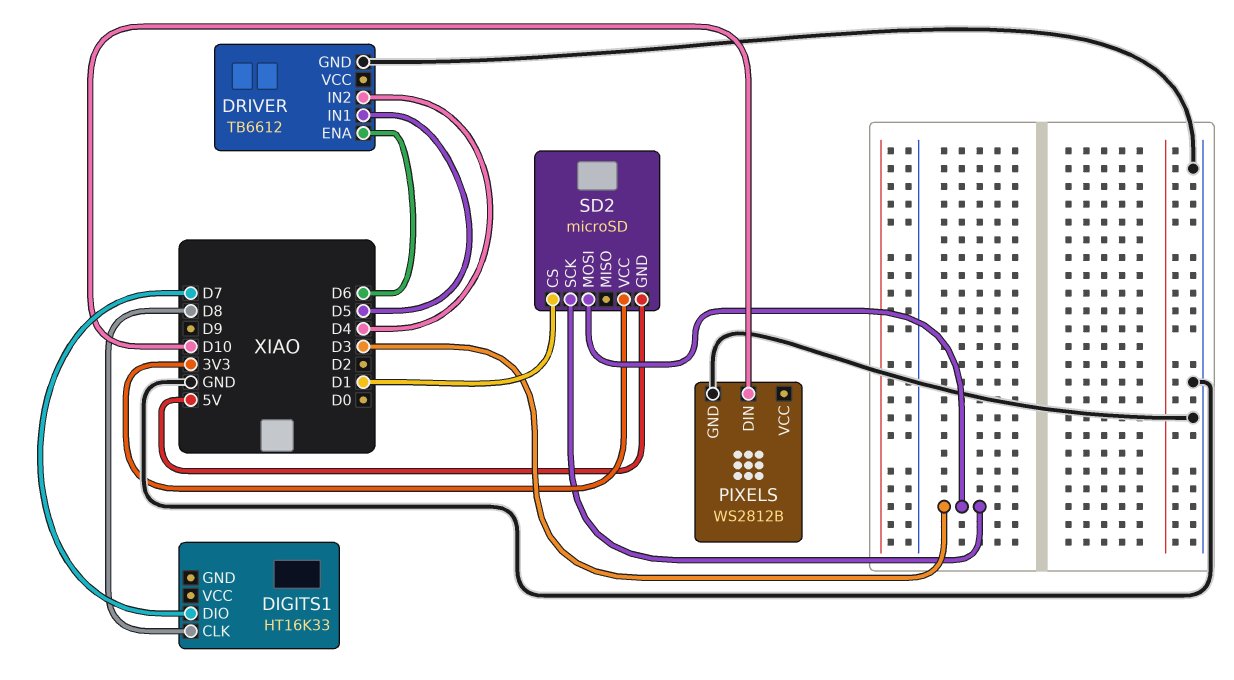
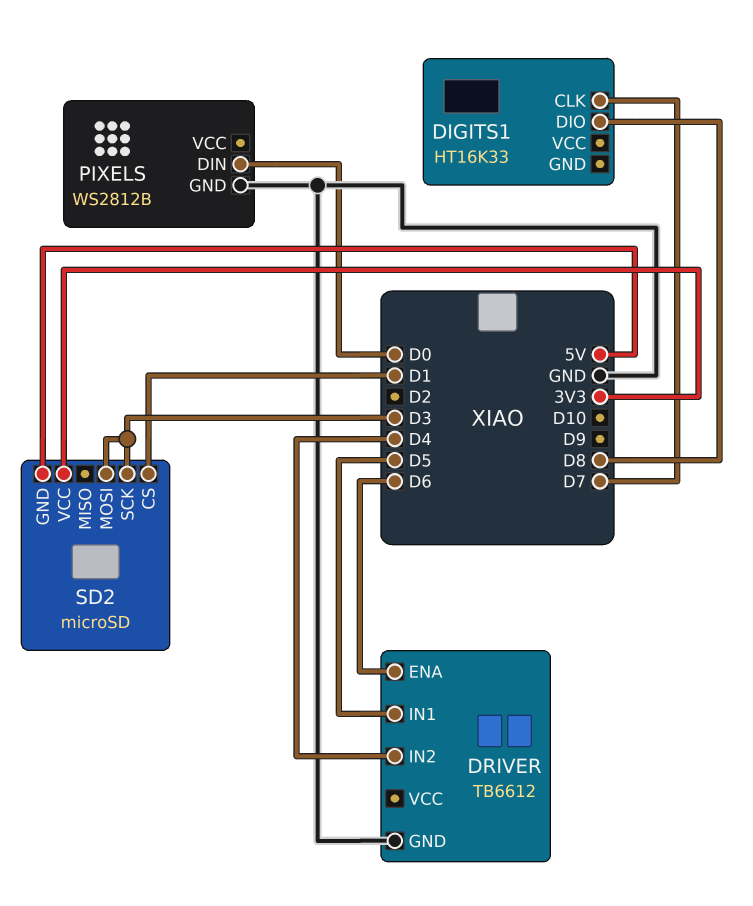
DIGITS1 pin CLK: D8 -> D7
DIGITS1 pin DIO: D7 -> D8
PIXELS pin DIN: D10 -> D0

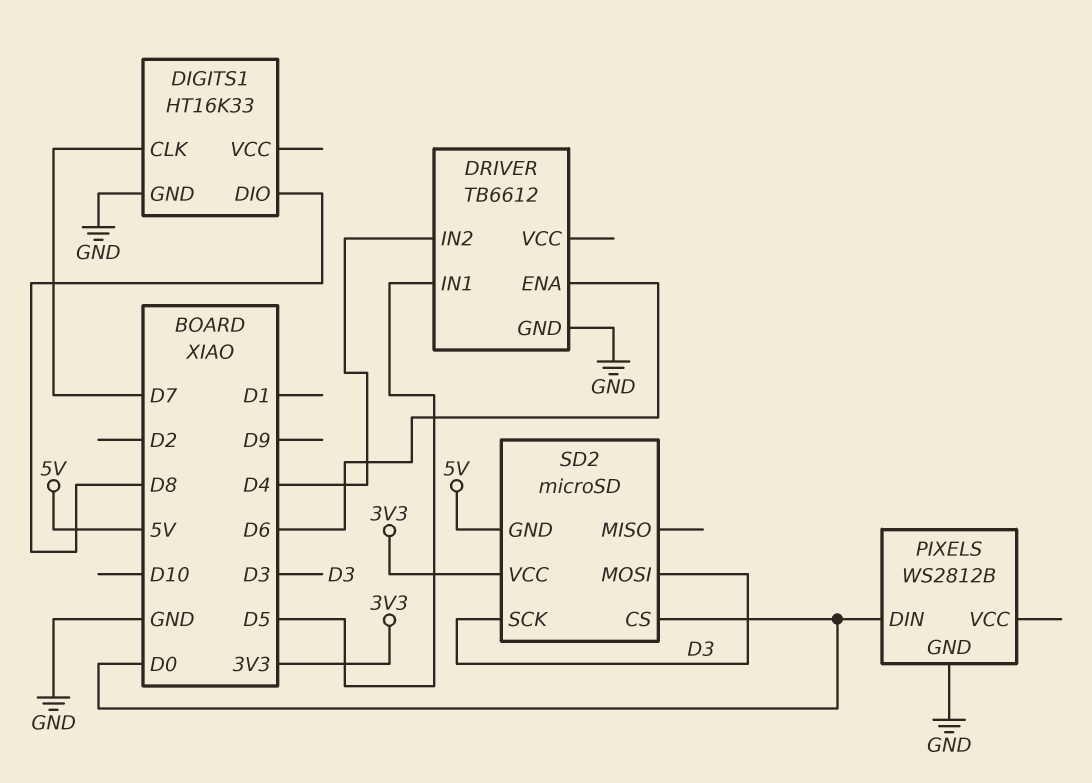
DIGITS1 pin GND: none -> GND
SD2 pin CS: D1 -> D0

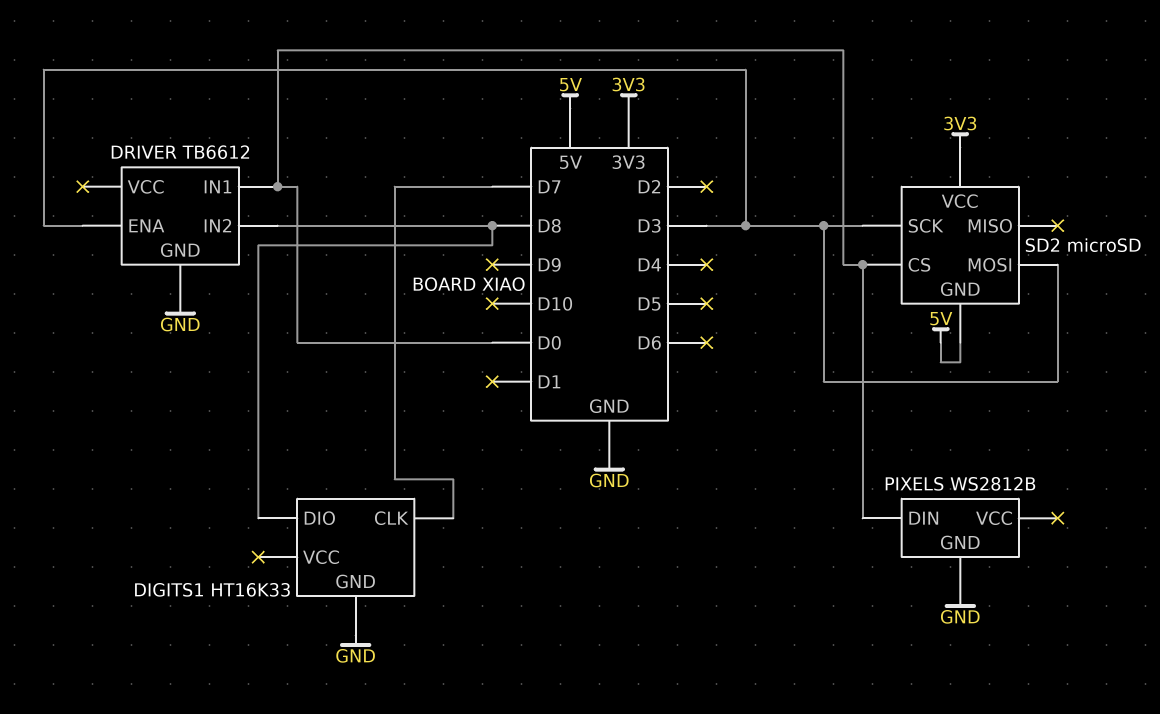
DRIVER pin ENA: D6 -> D3
DRIVER pin IN1: D5 -> D0
DRIVER pin IN2: D4 -> D8

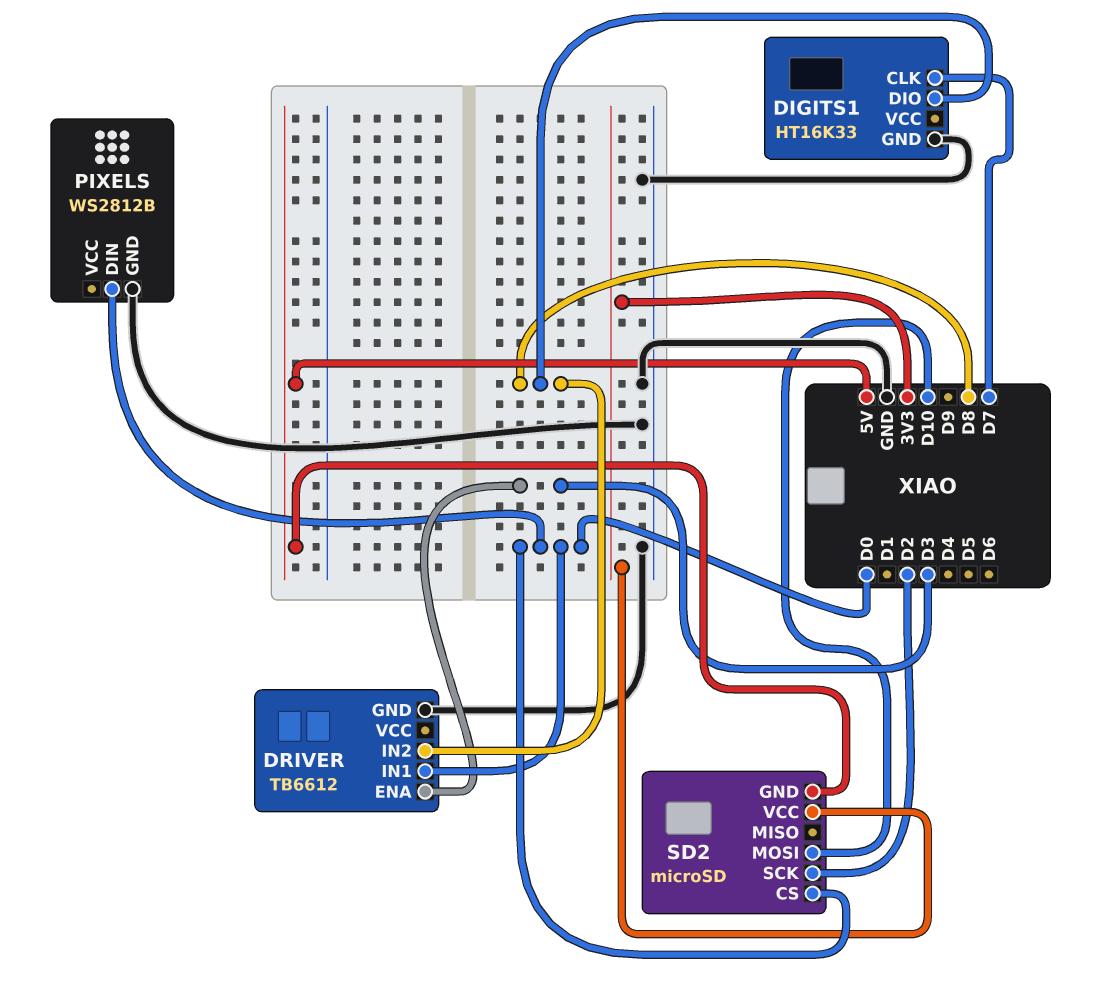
SD2 pin MOSI: D3 -> D10
SD2 pin SCK: D3 -> D2

